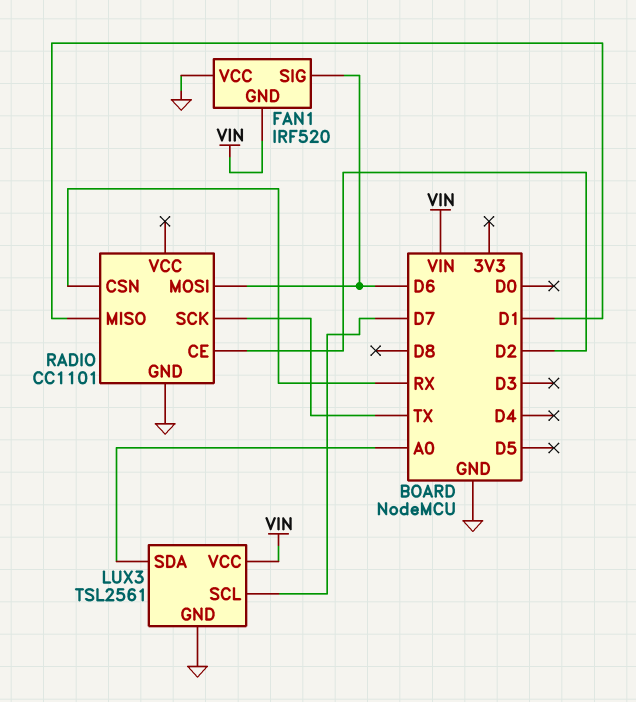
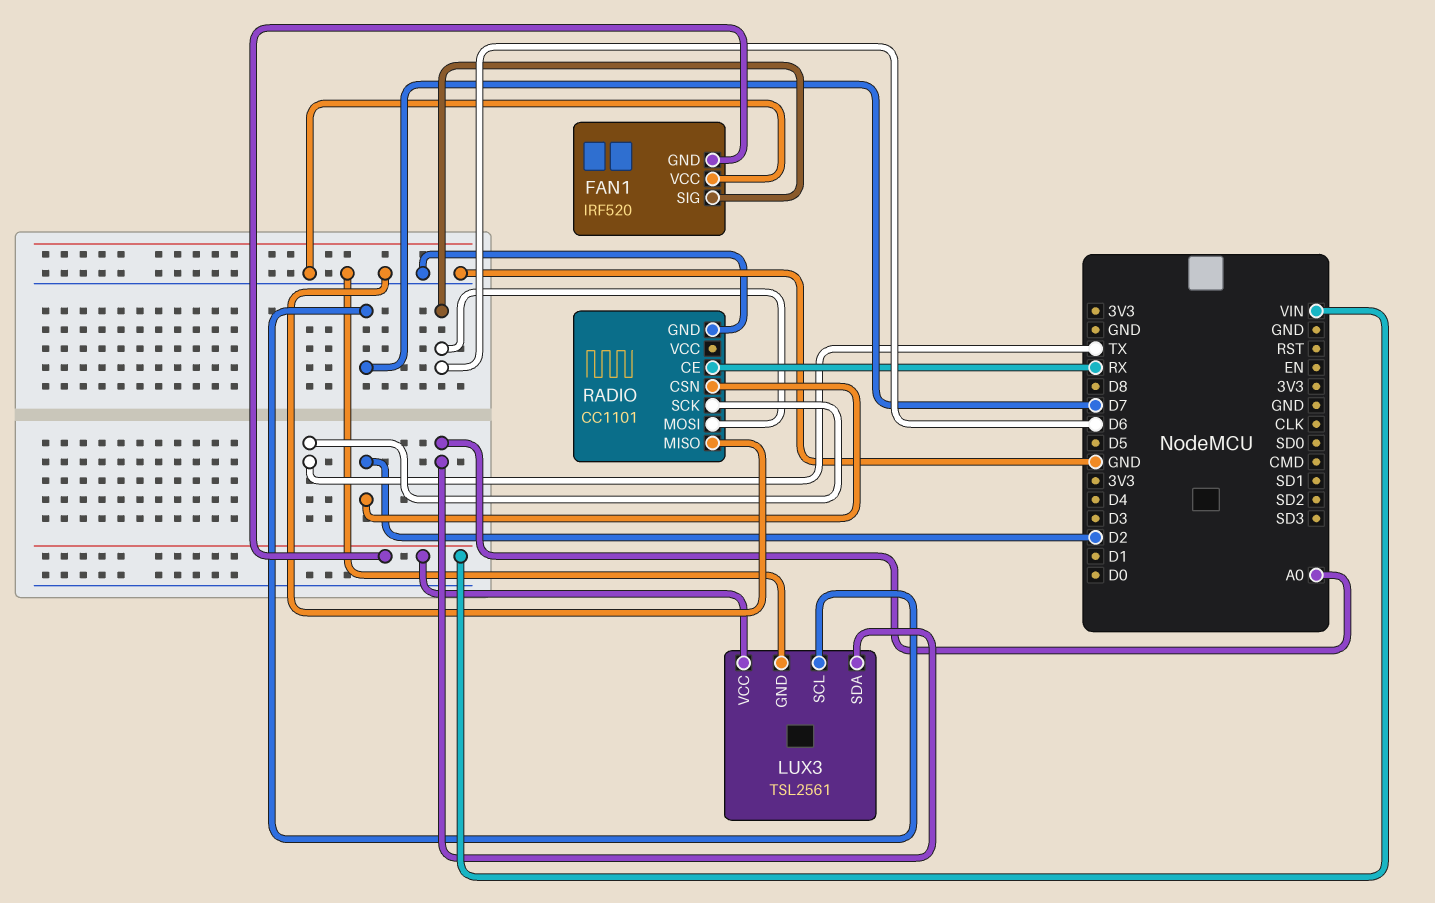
RADIO pin CE: D2 -> RX
RADIO pin CSN: RX -> D2
RADIO pin MISO: D1 -> GND

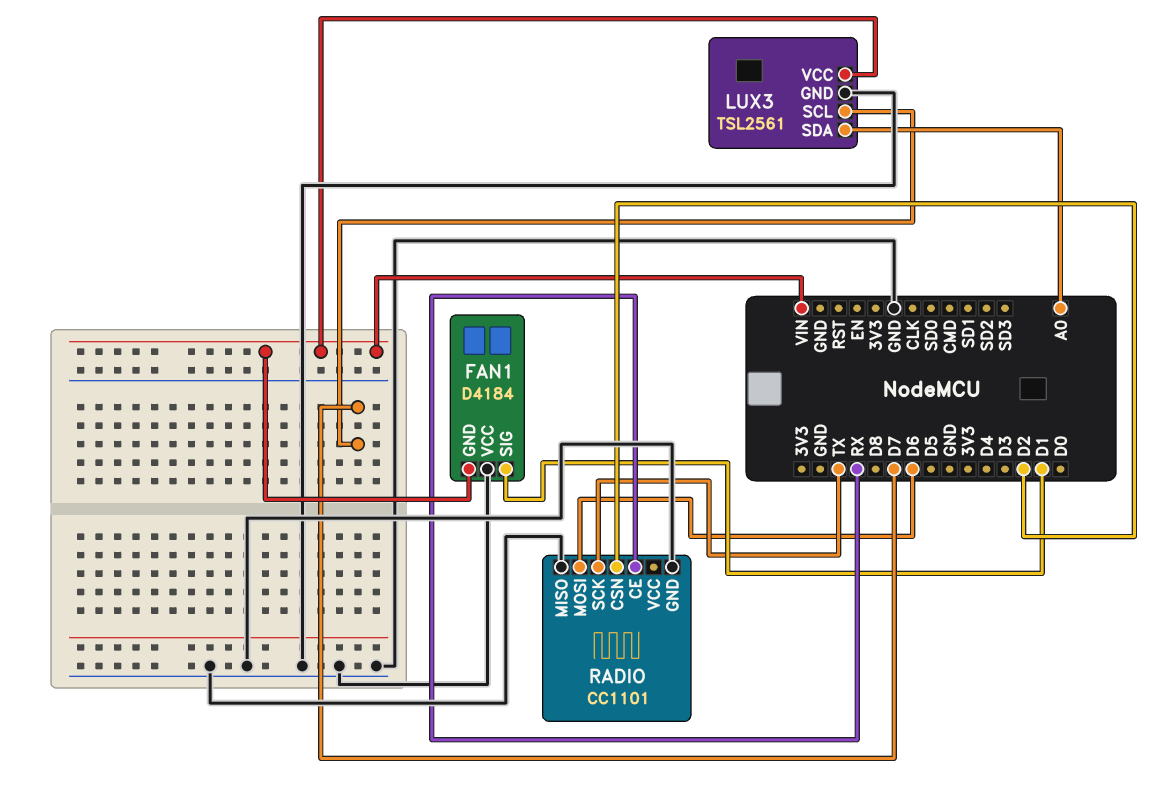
FAN1: IRF520 -> D4184
FAN1 pin SIG: D6 -> D1

